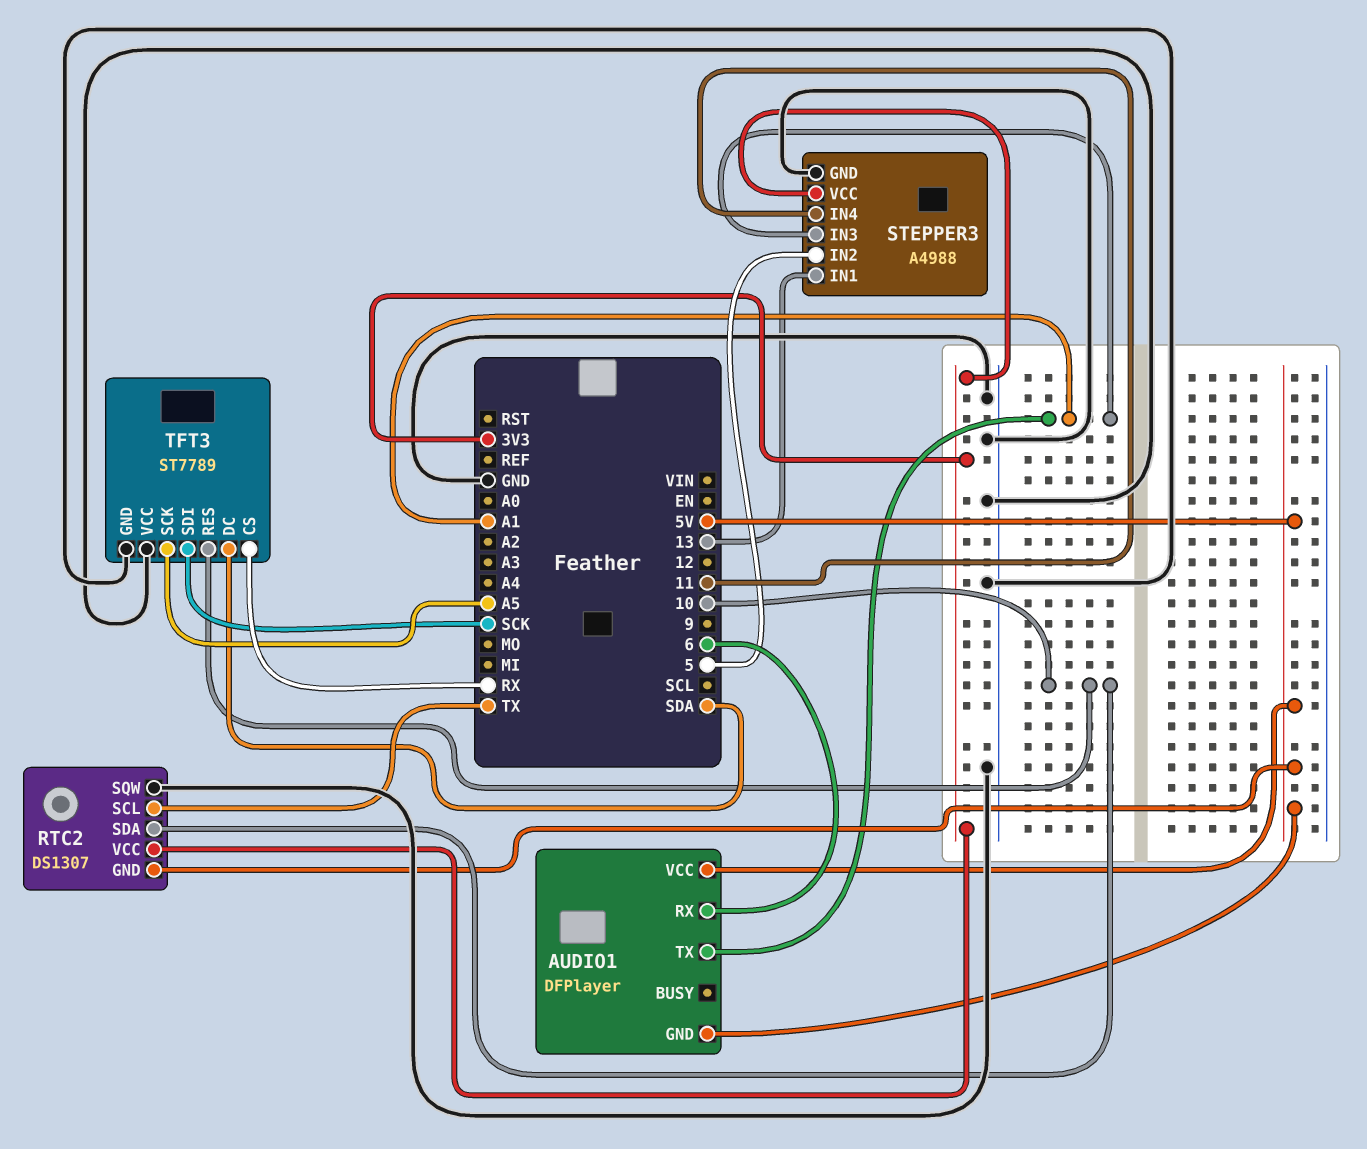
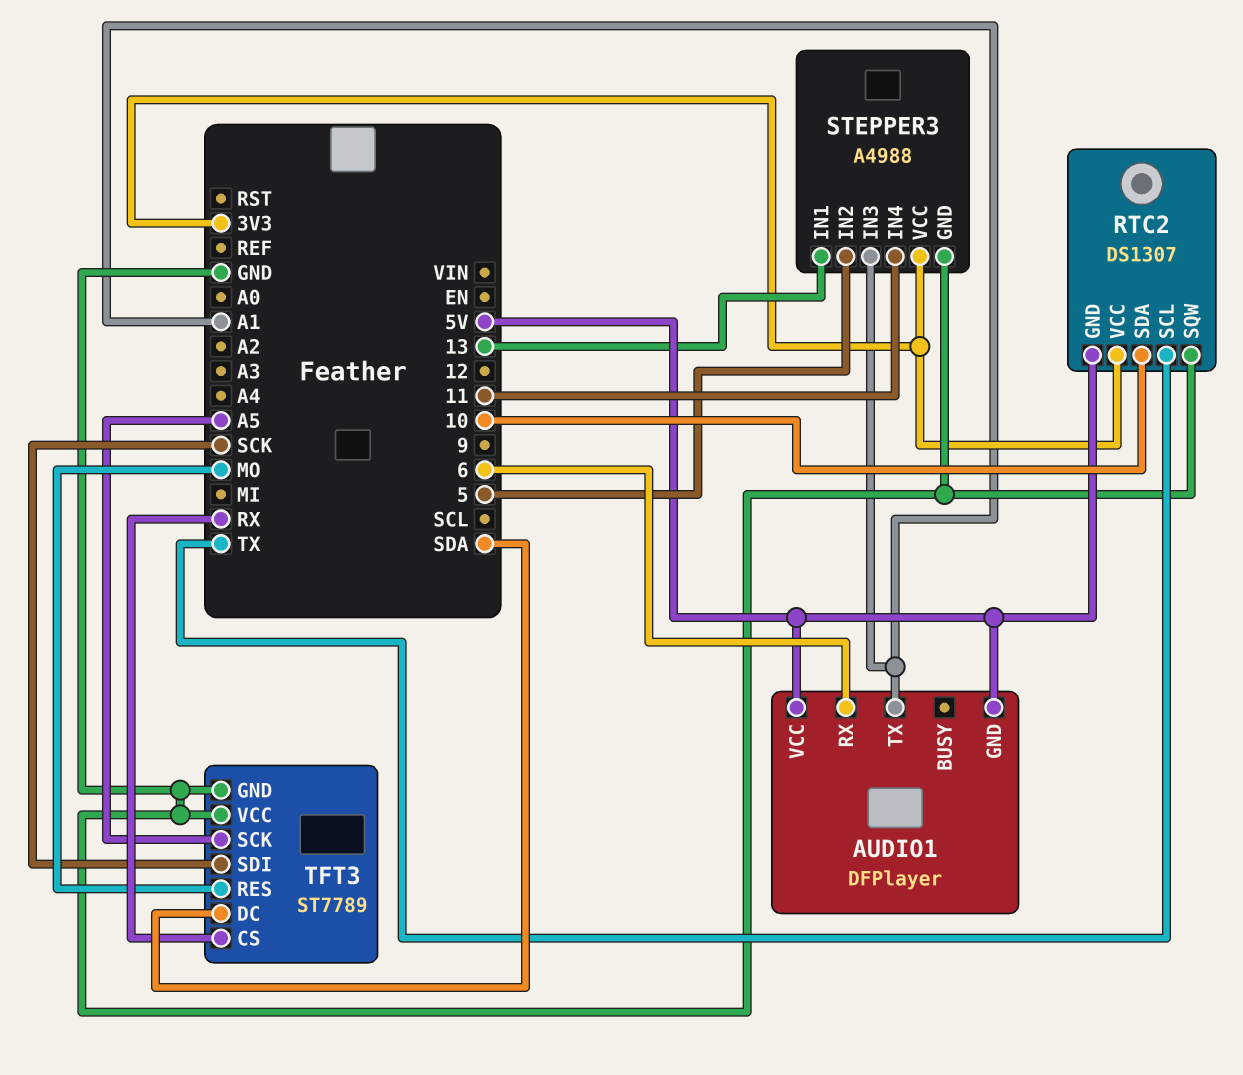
TFT3 pin RES: 10 -> MO

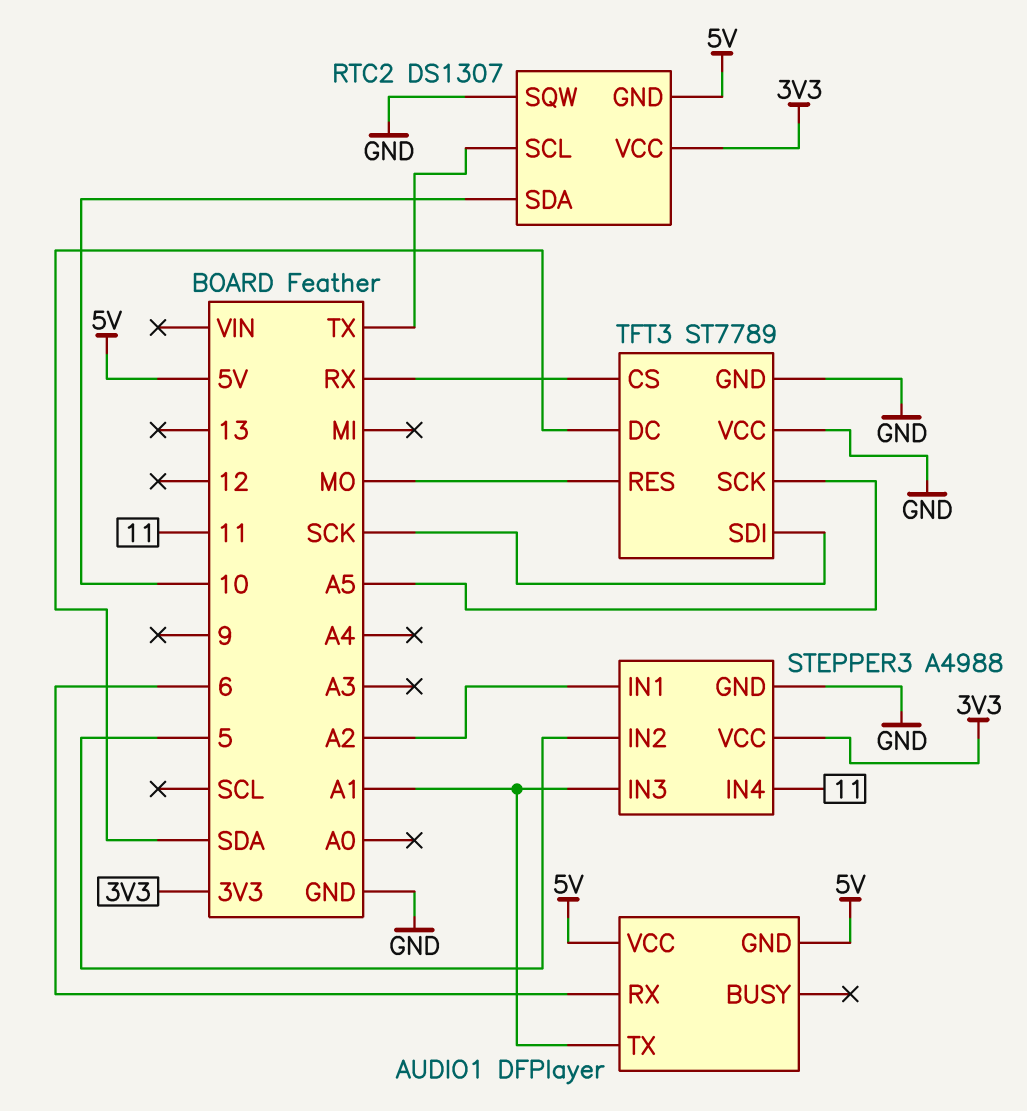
STEPPER3 pin IN1: 13 -> A2

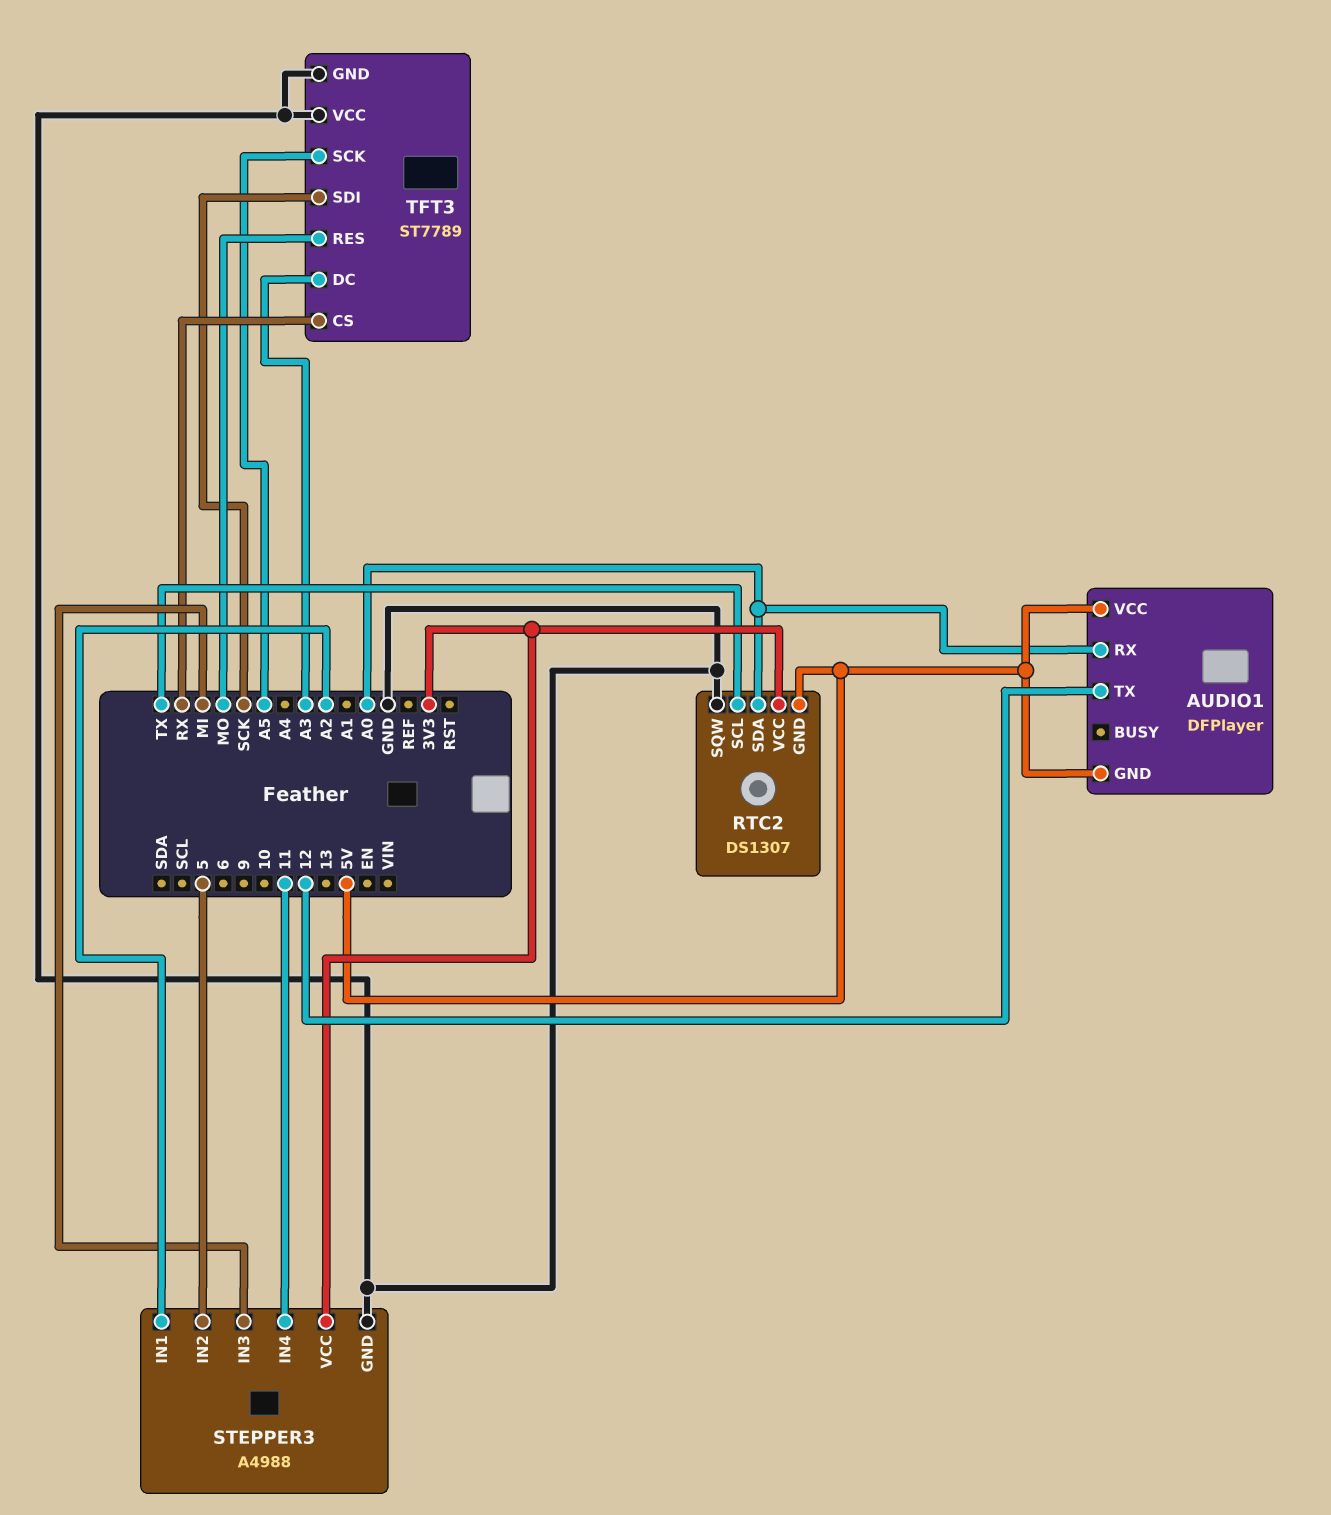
AUDIO1 pin RX: 6 -> A0
AUDIO1 pin TX: A1 -> 12
RTC2 pin SDA: 10 -> A0
STEPPER3 pin IN3: A1 -> MI
TFT3 pin DC: SDA -> A3

